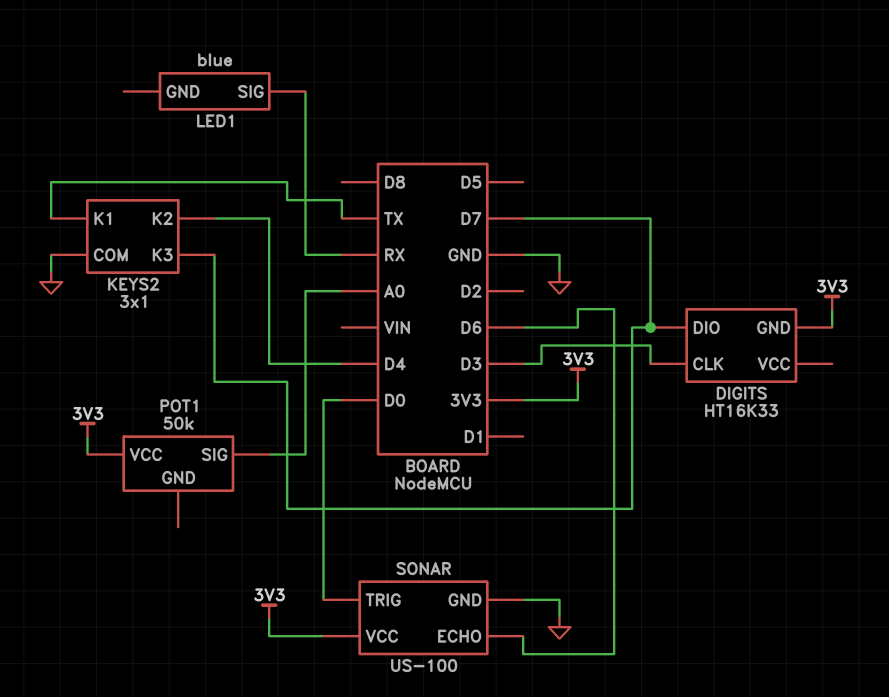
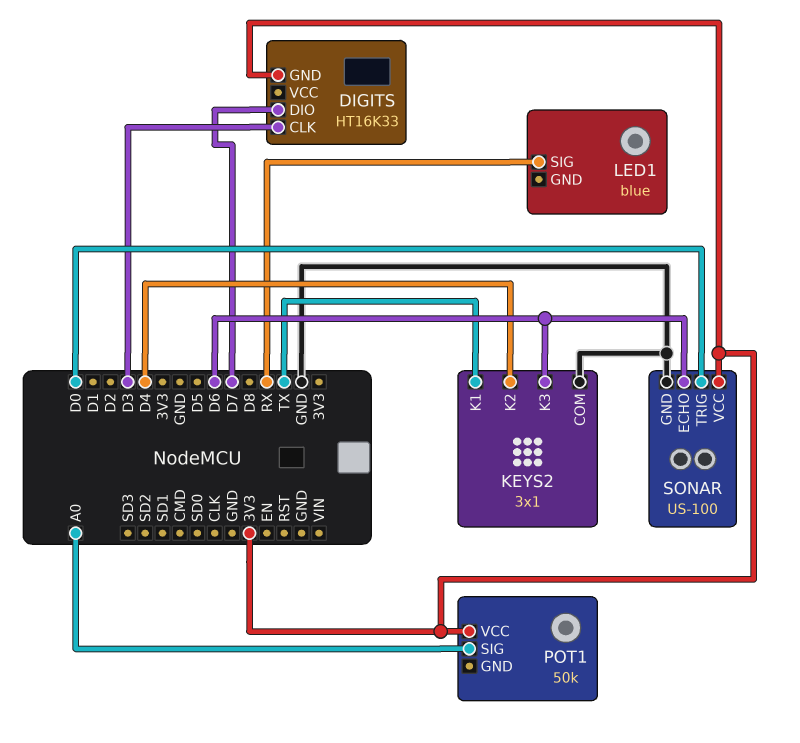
KEYS2 pin K3: D7 -> D6

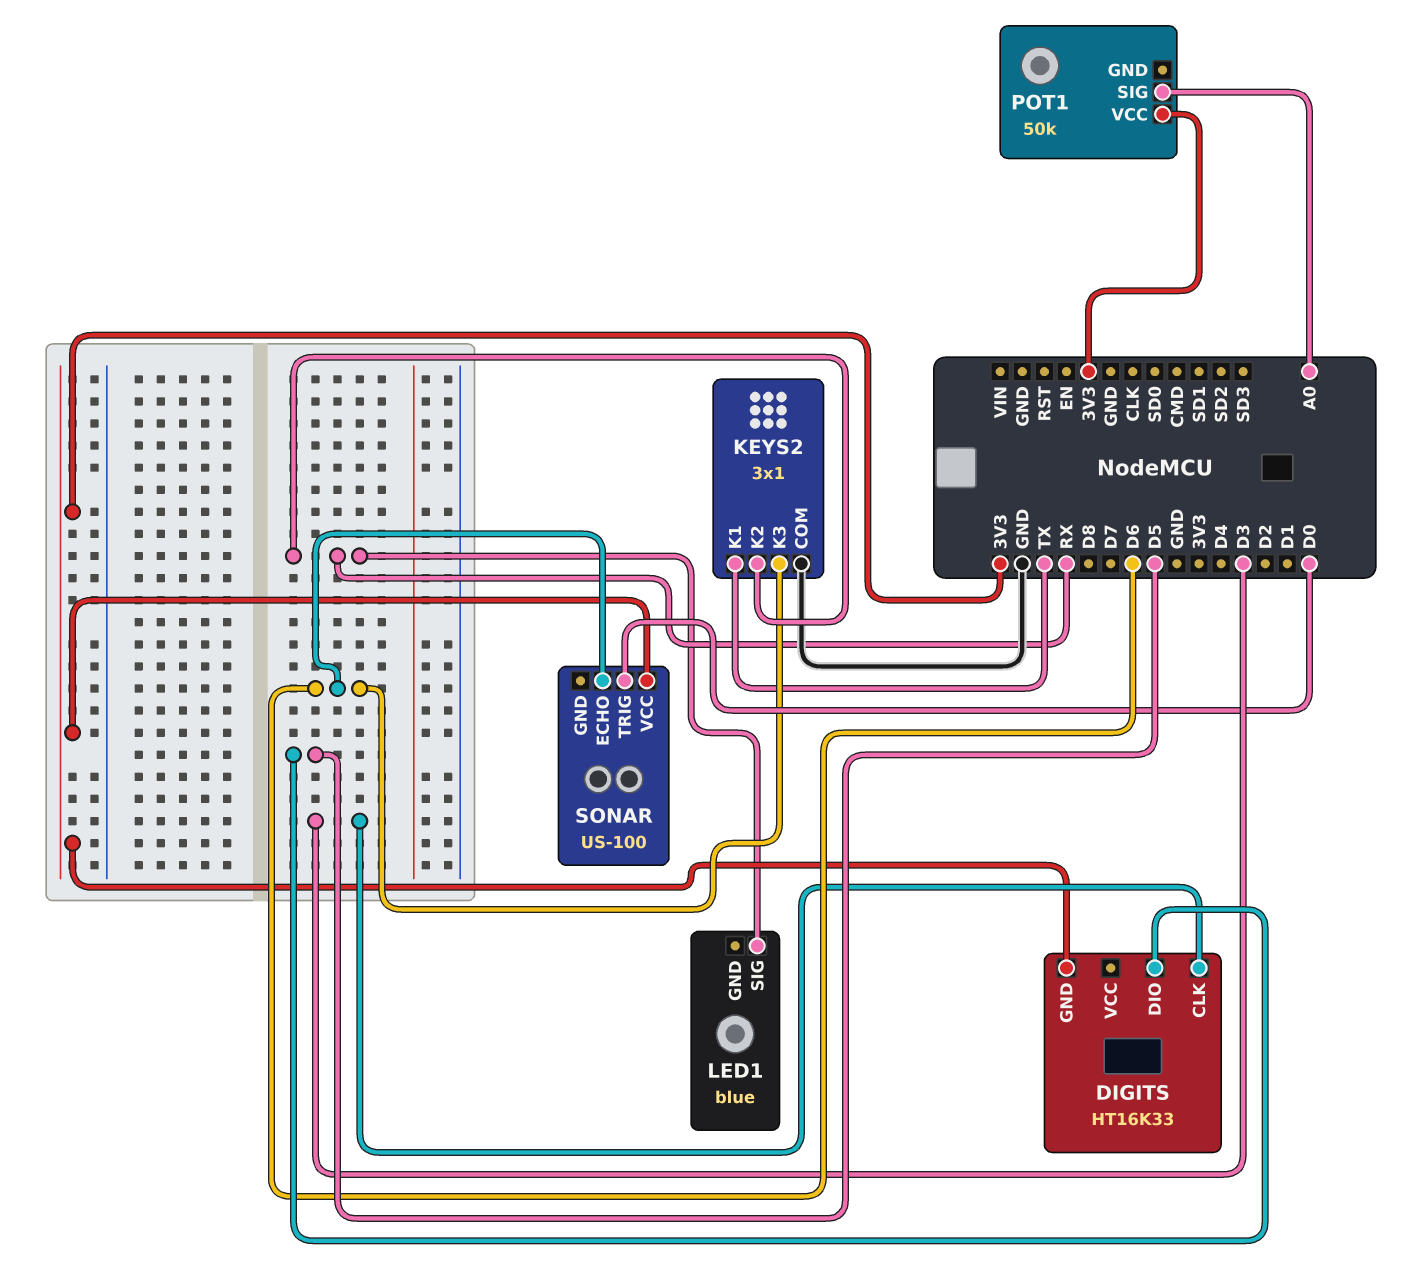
DIGITS pin DIO: D7 -> D5
KEYS2 pin K2: D4 -> RX
SONAR pin GND: GND -> none

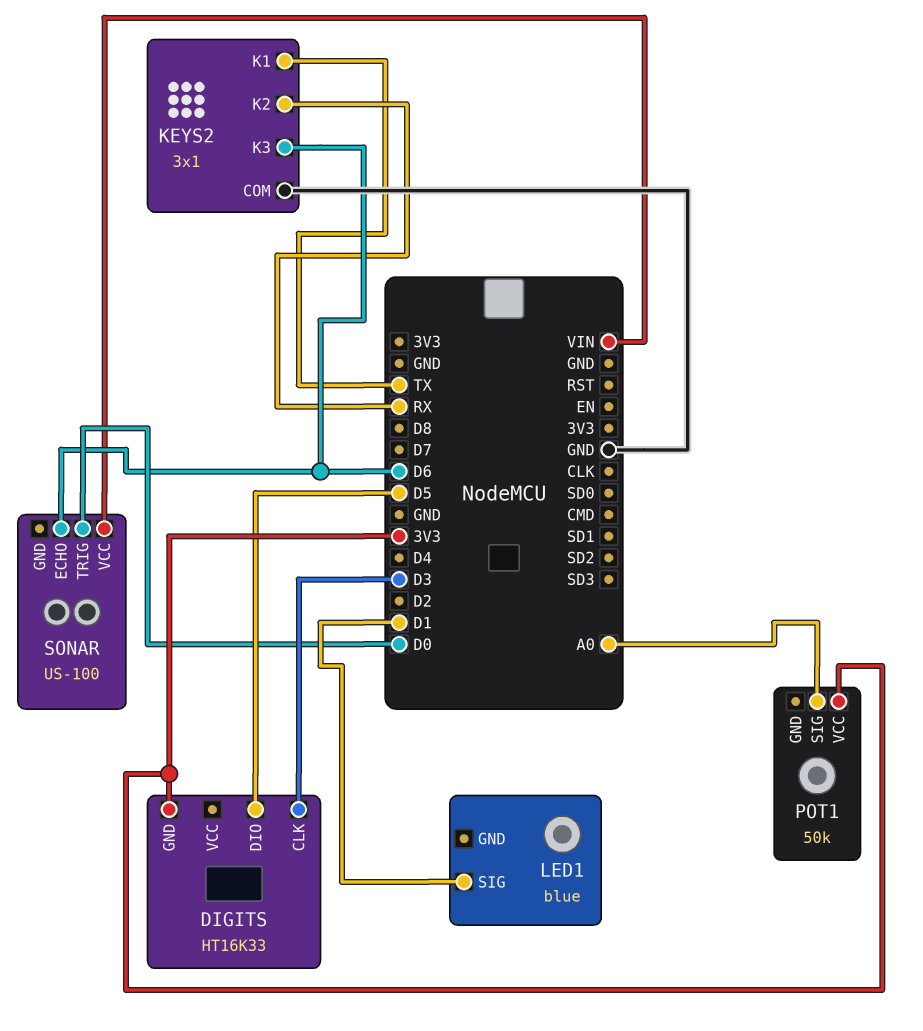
LED1 pin SIG: RX -> D1
SONAR pin VCC: 3V3 -> VIN

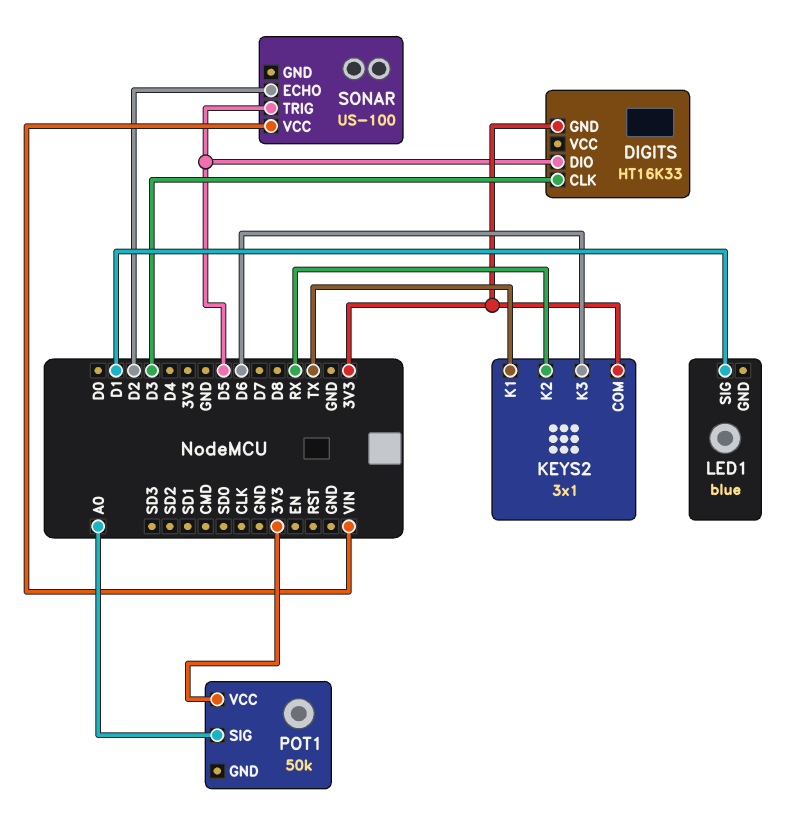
KEYS2 pin COM: GND -> 3V3
SONAR pin ECHO: D6 -> D2
SONAR pin TRIG: D0 -> D5

